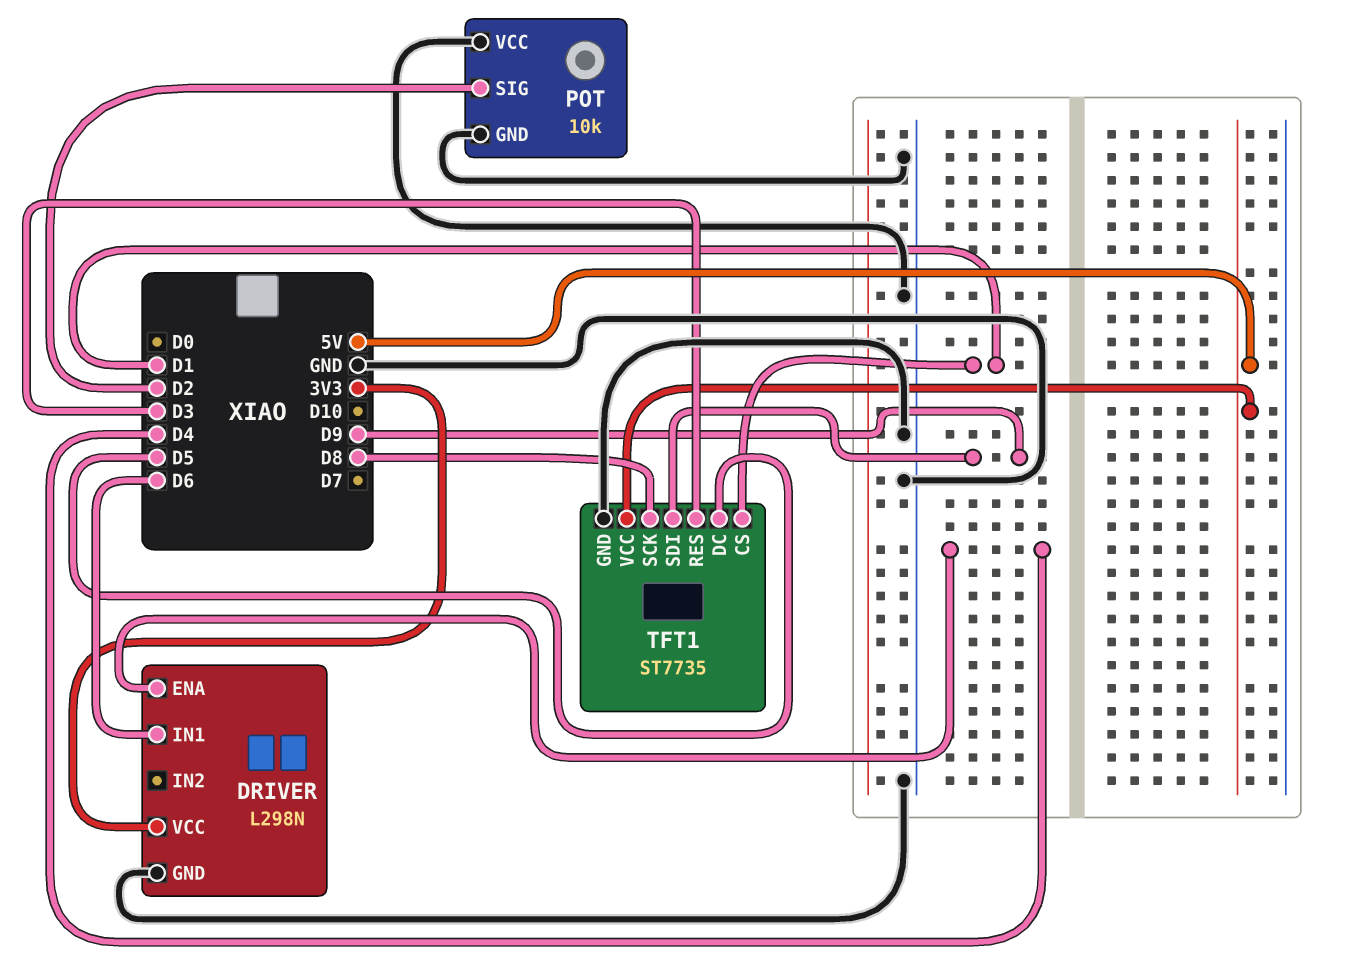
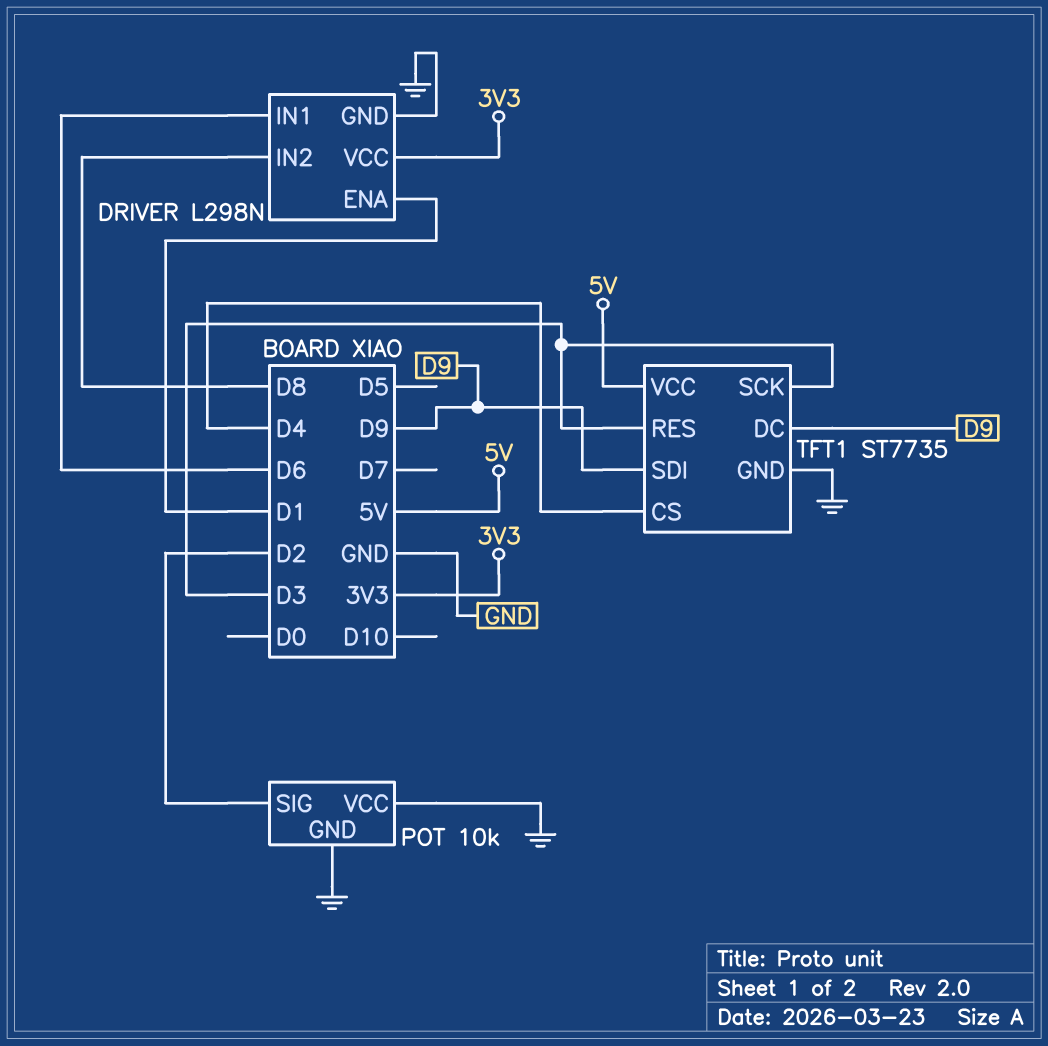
DRIVER pin ENA: D4 -> D1
DRIVER pin IN2: none -> D8
TFT1 pin CS: D1 -> D4
TFT1 pin DC: D5 -> D9
TFT1 pin SCK: D8 -> D3

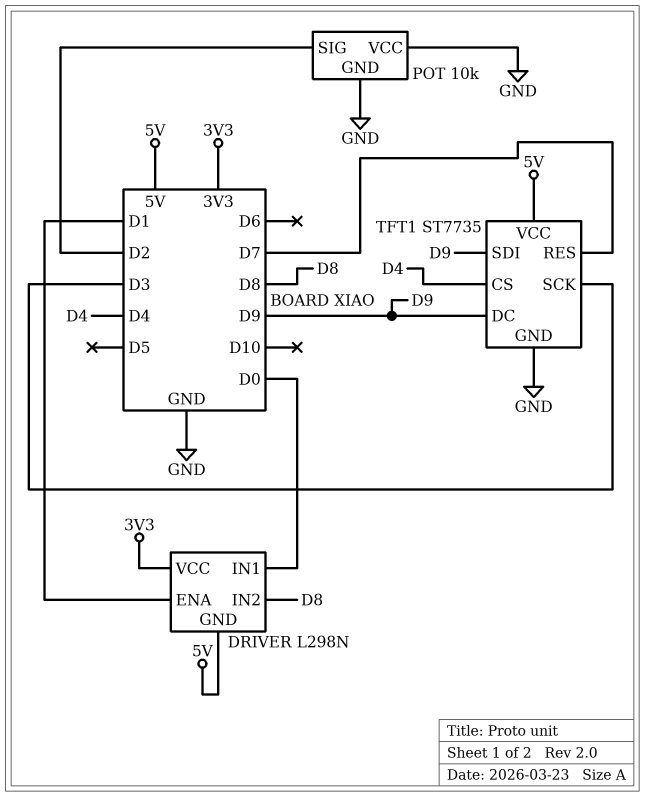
DRIVER pin GND: GND -> 5V
DRIVER pin IN1: D6 -> D0
TFT1 pin RES: D3 -> D7

